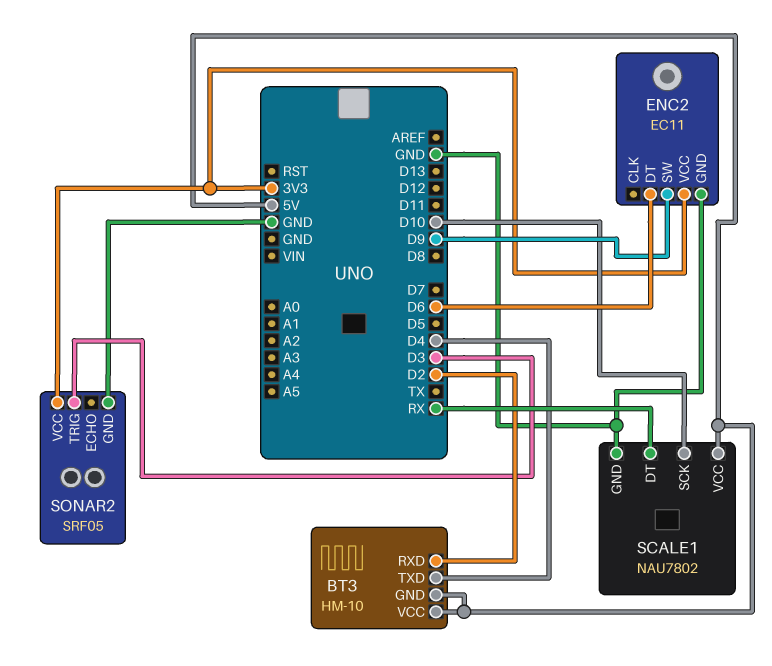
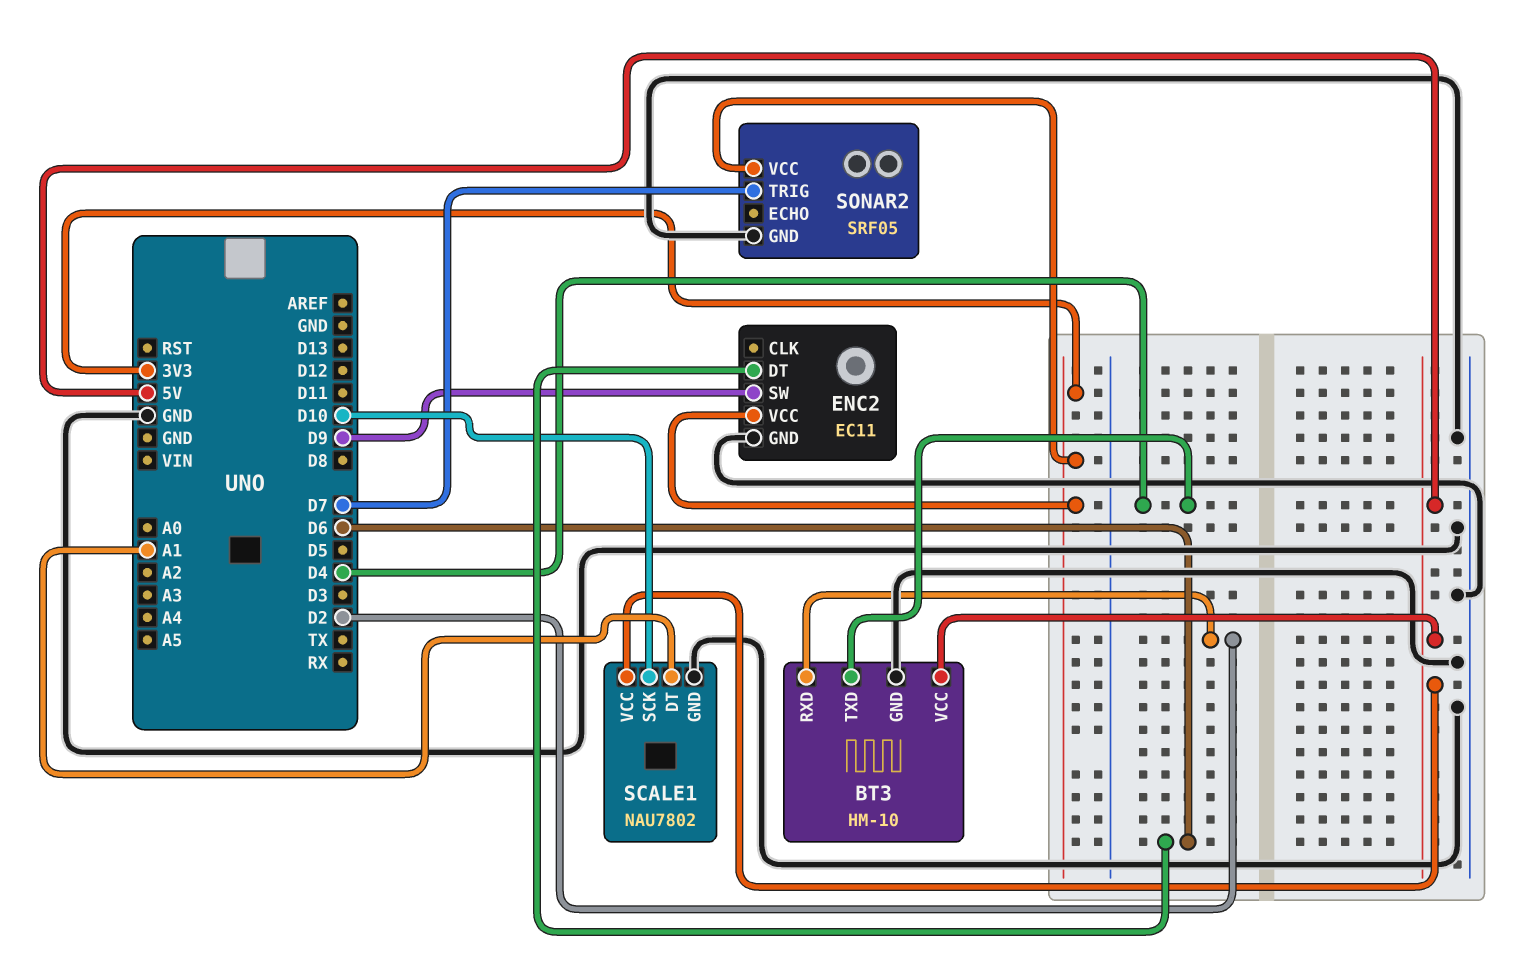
BT3 pin GND: 5V -> GND
SCALE1 pin DT: RX -> A1
SONAR2 pin TRIG: D3 -> D7

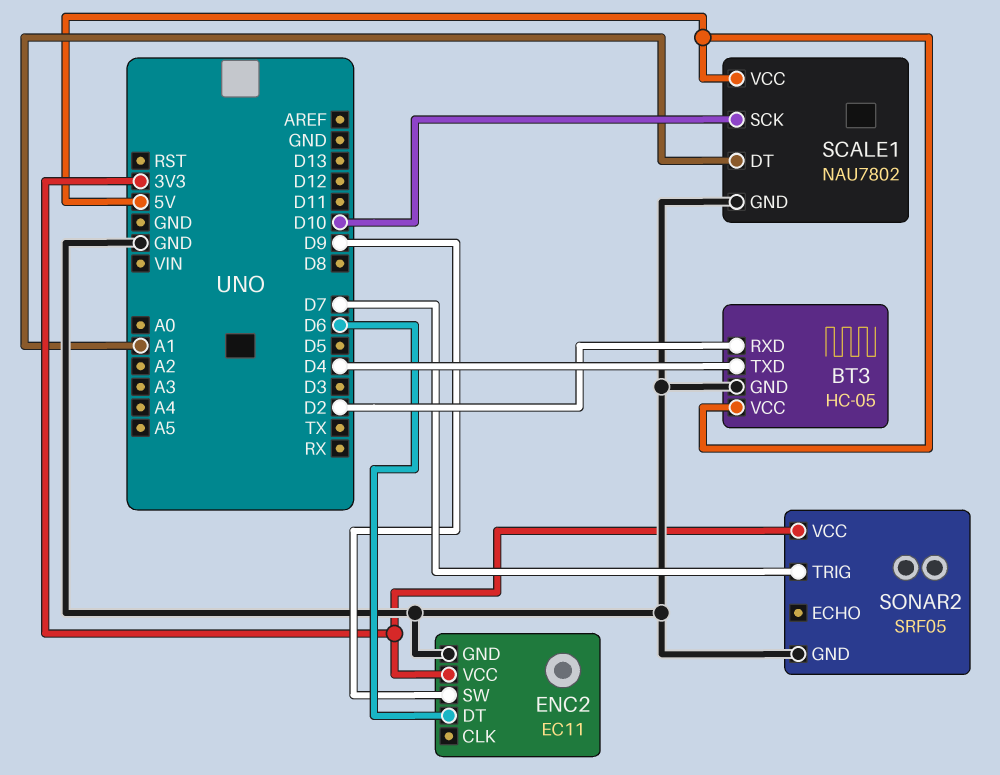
BT3: HM-10 -> HC-05

